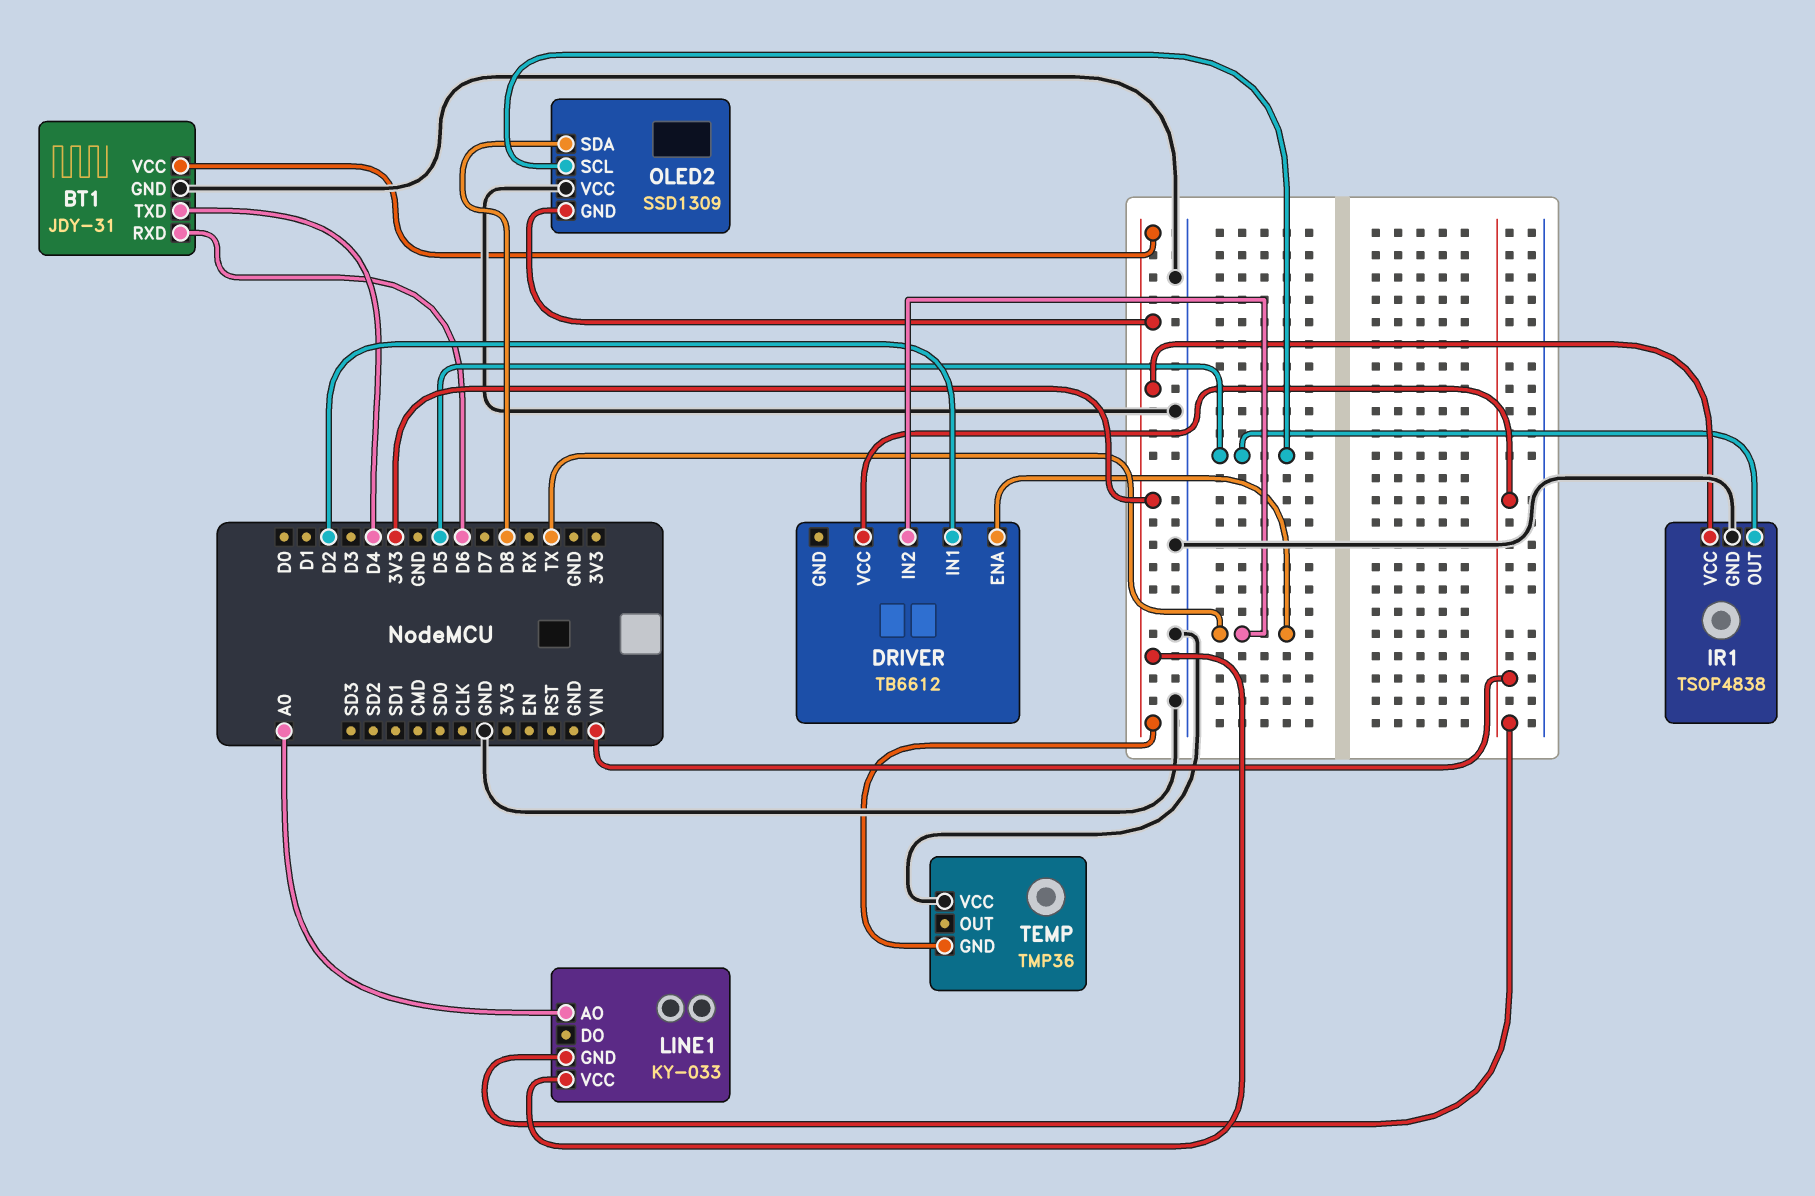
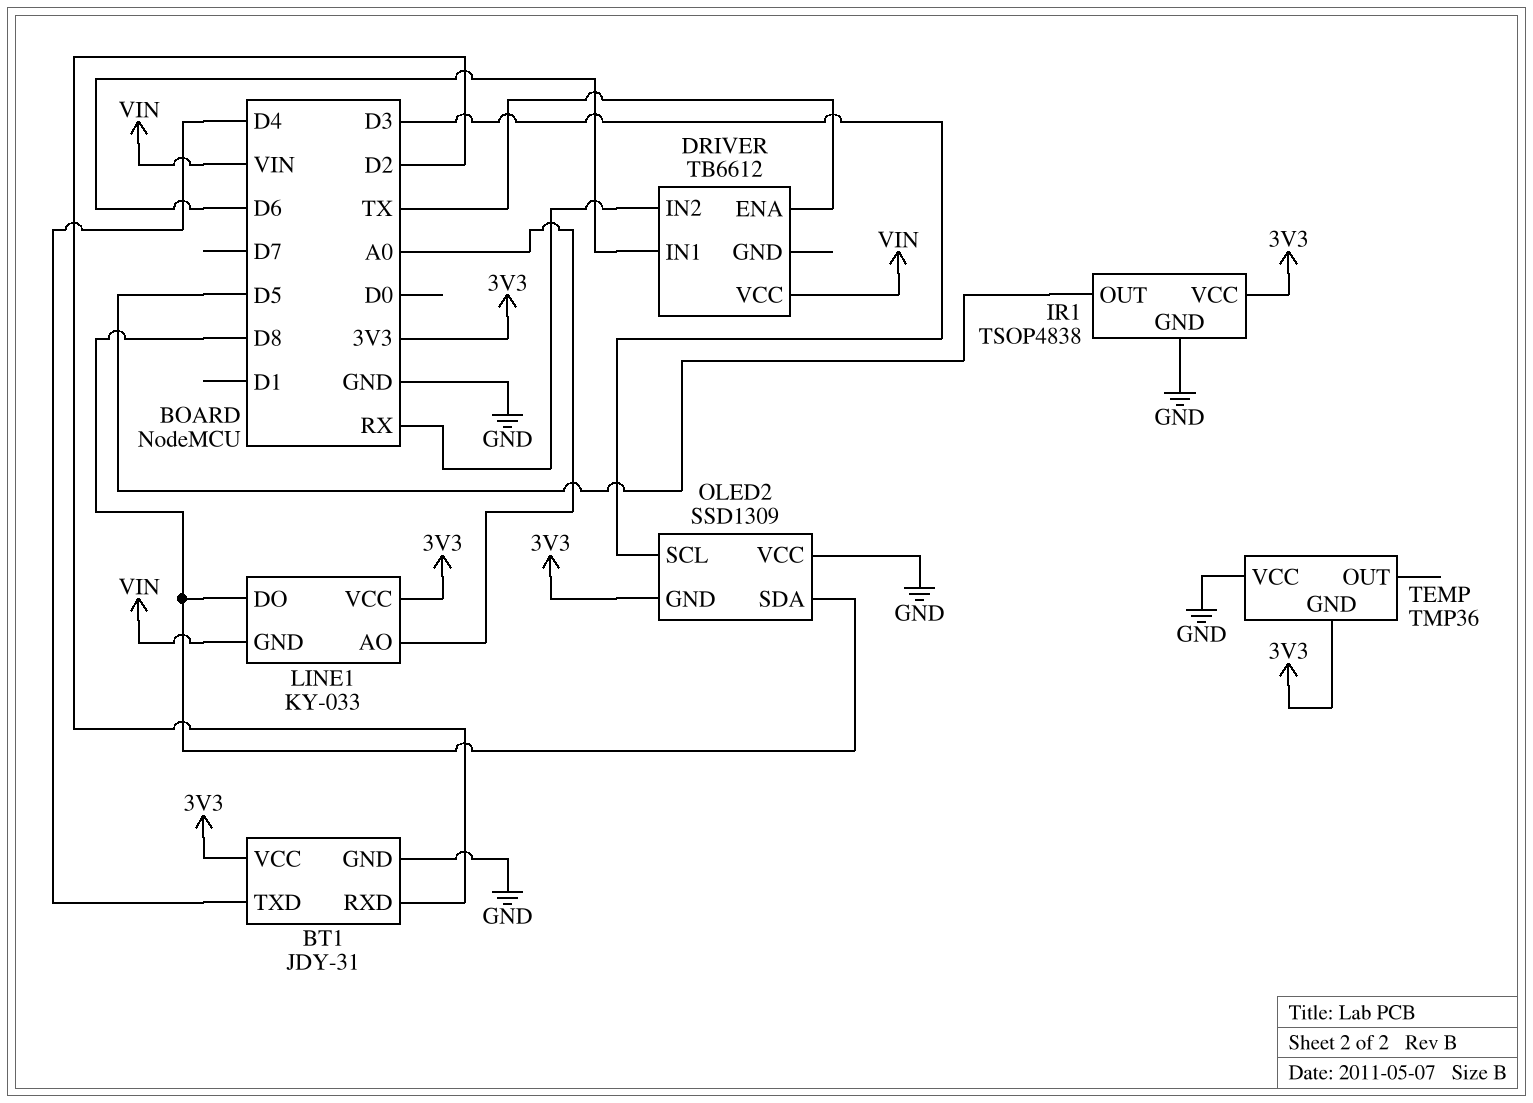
BT1 pin RXD: D6 -> D2
DRIVER pin IN1: D2 -> D6
DRIVER pin IN2: TX -> RX
LINE1 pin DO: none -> D8
OLED2 pin SCL: D5 -> D3

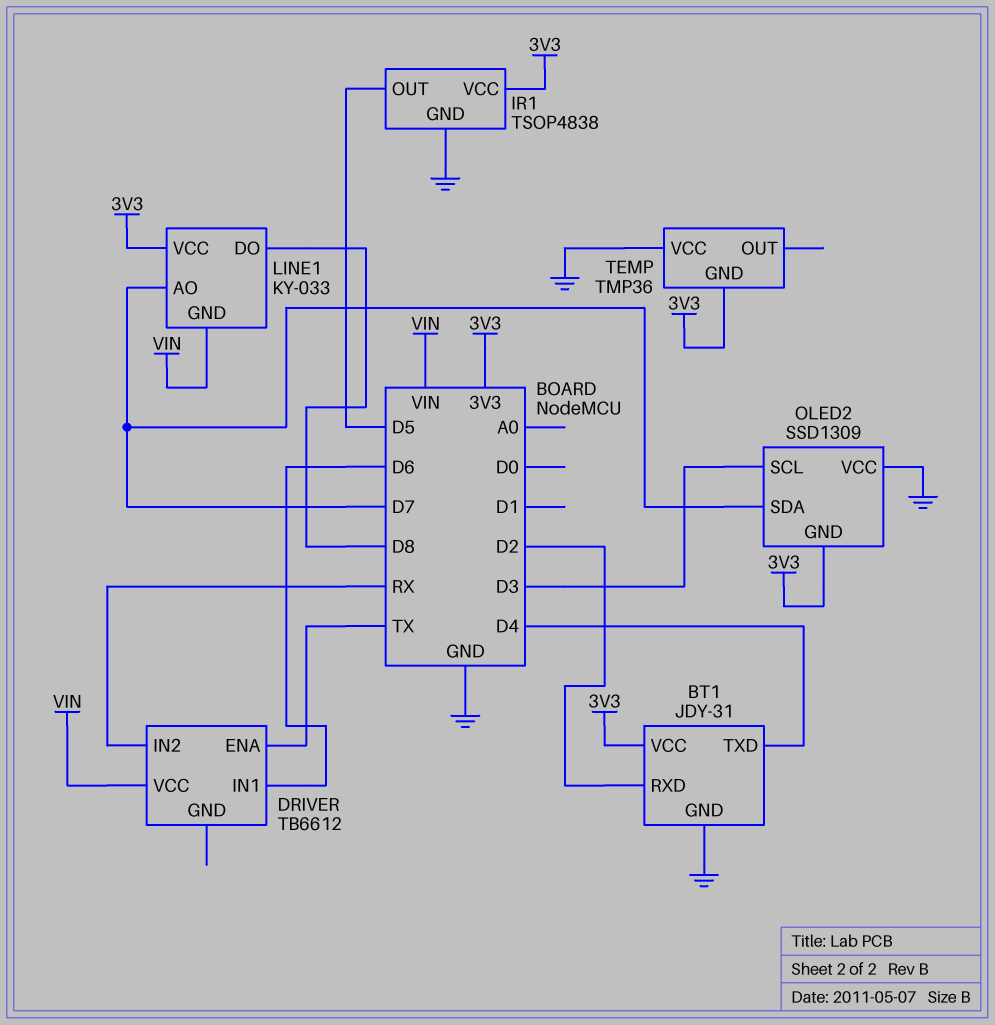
LINE1 pin AO: A0 -> D7
OLED2 pin SDA: D8 -> D7

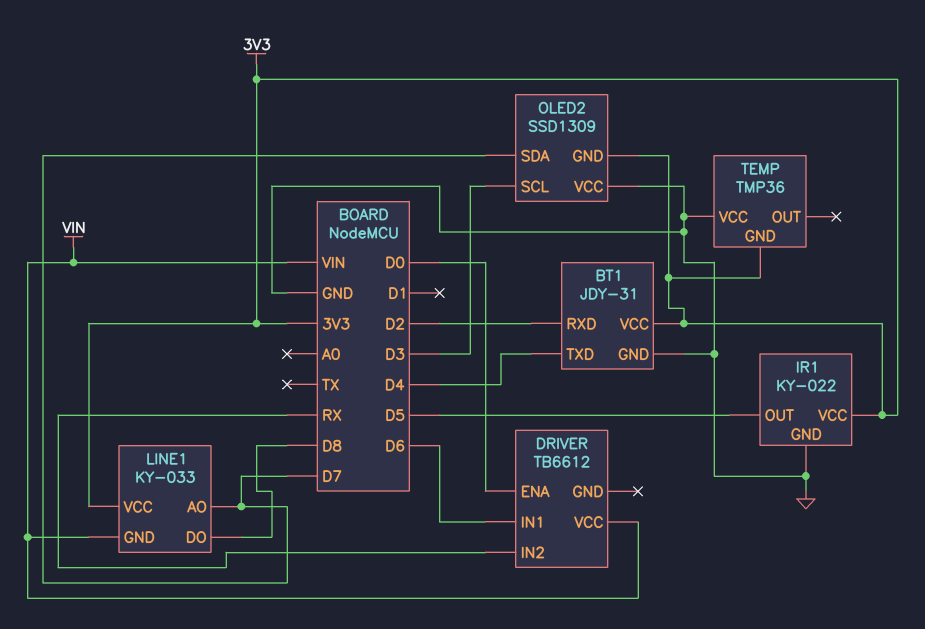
DRIVER pin ENA: TX -> D0
IR1: TSOP4838 -> KY-022

